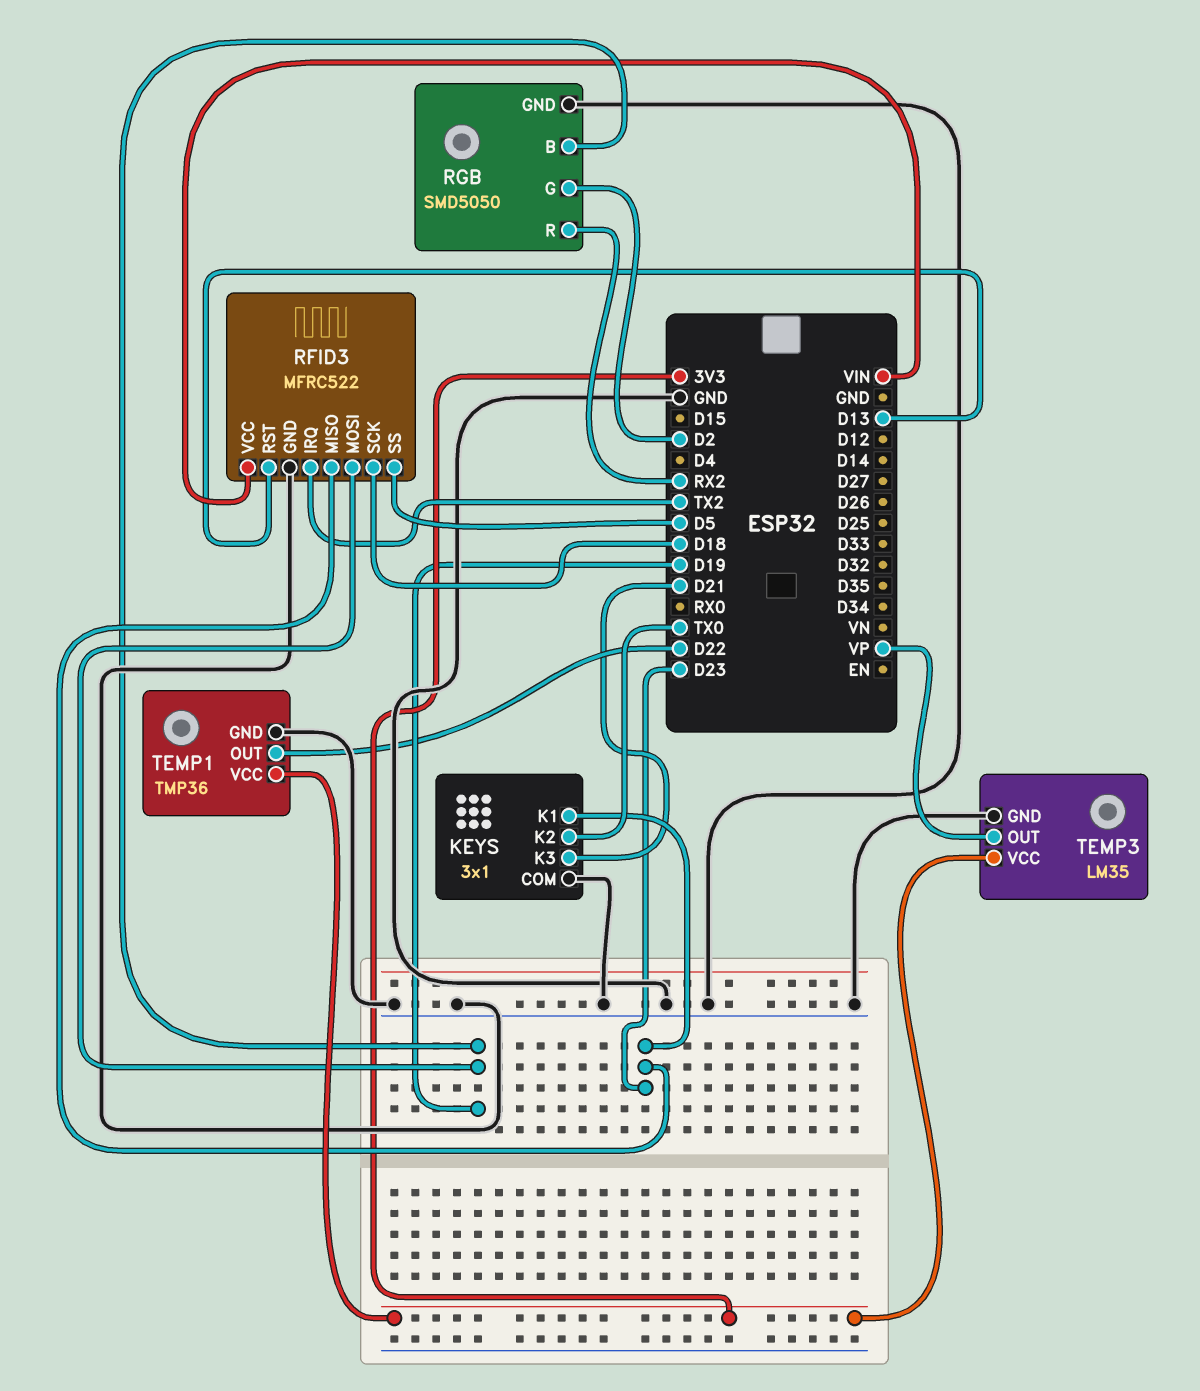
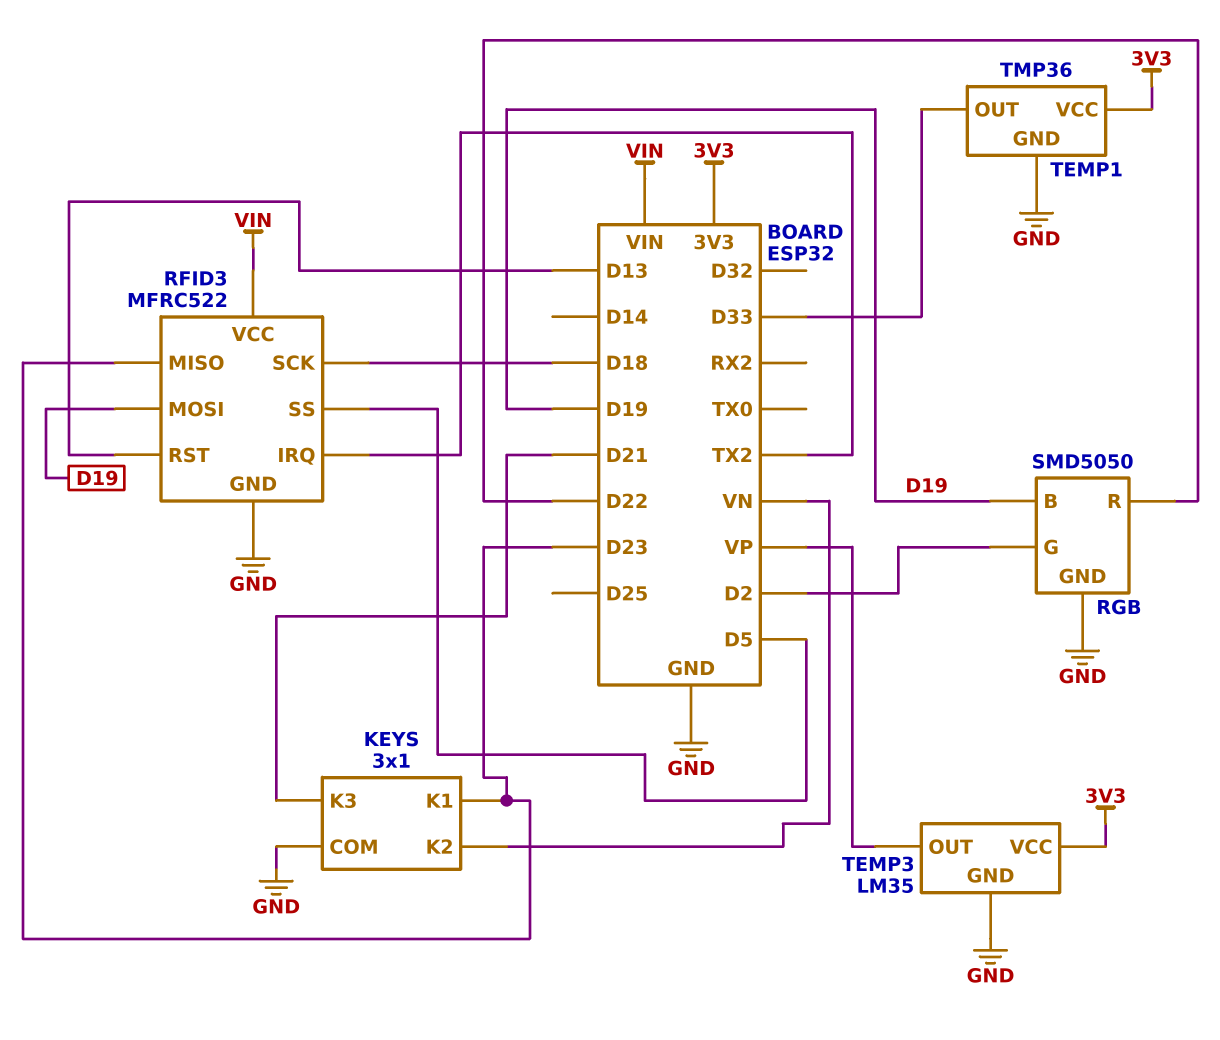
KEYS pin K2: TX0 -> VN
RGB pin R: RX2 -> D22
TEMP1 pin OUT: D22 -> D33

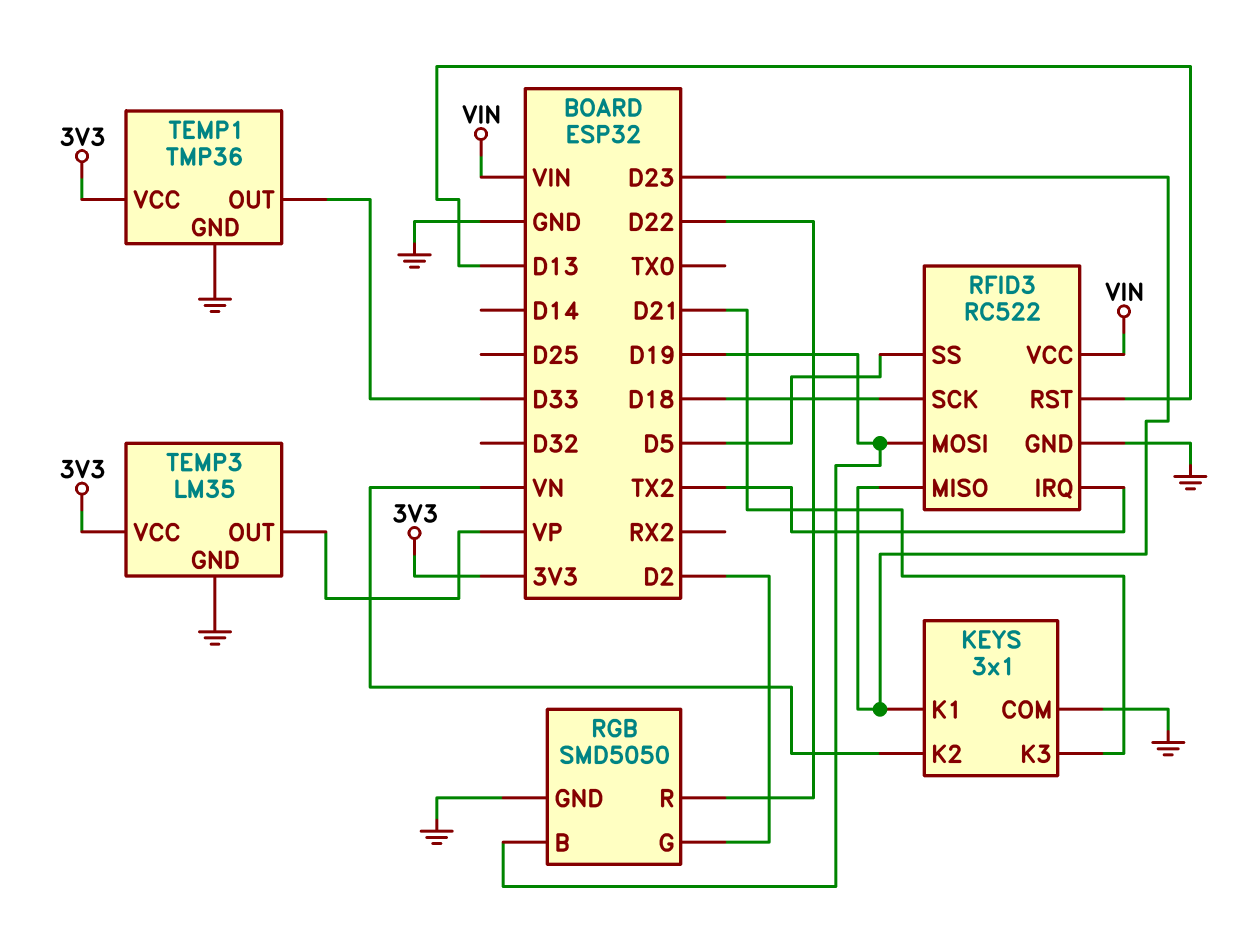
RFID3: MFRC522 -> RC522

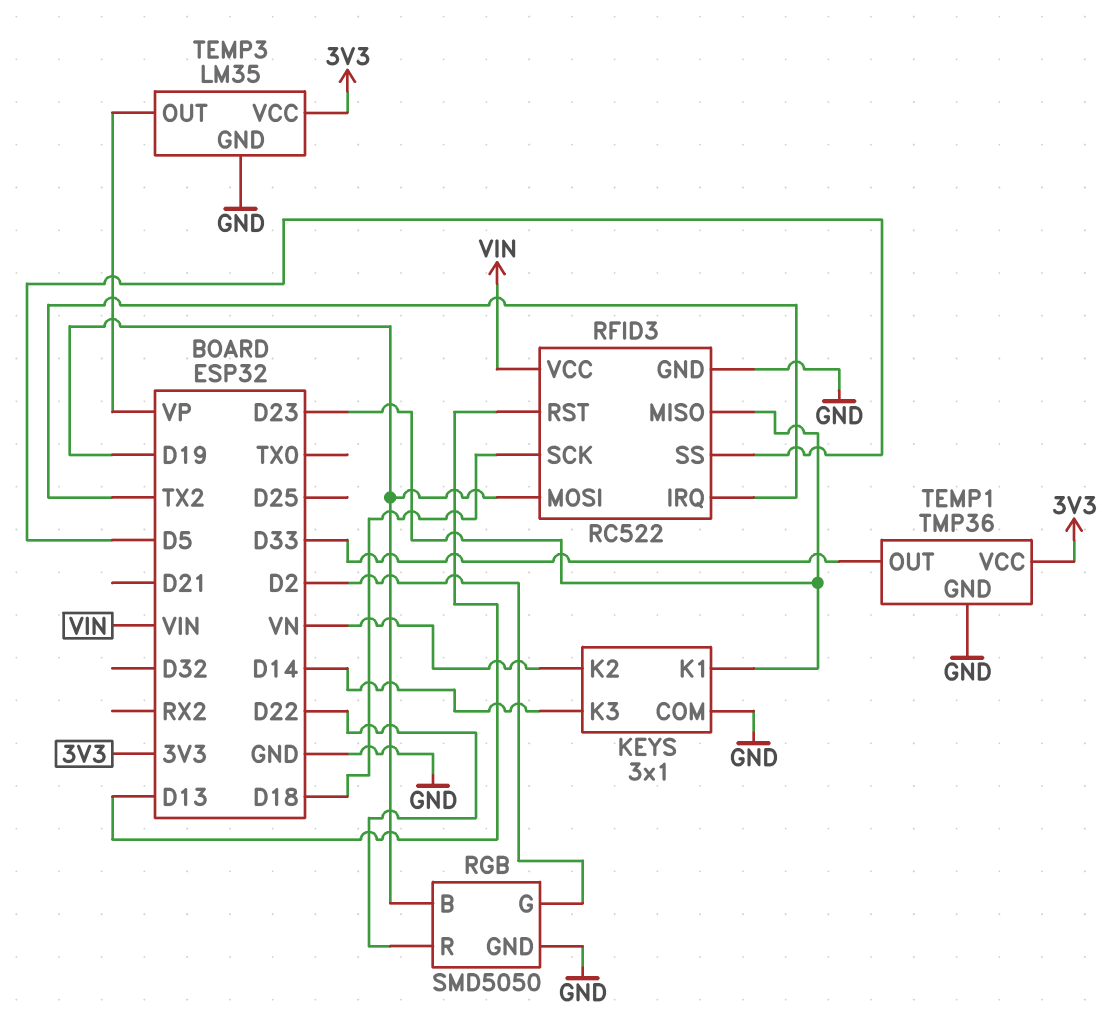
KEYS pin K3: D21 -> D14

